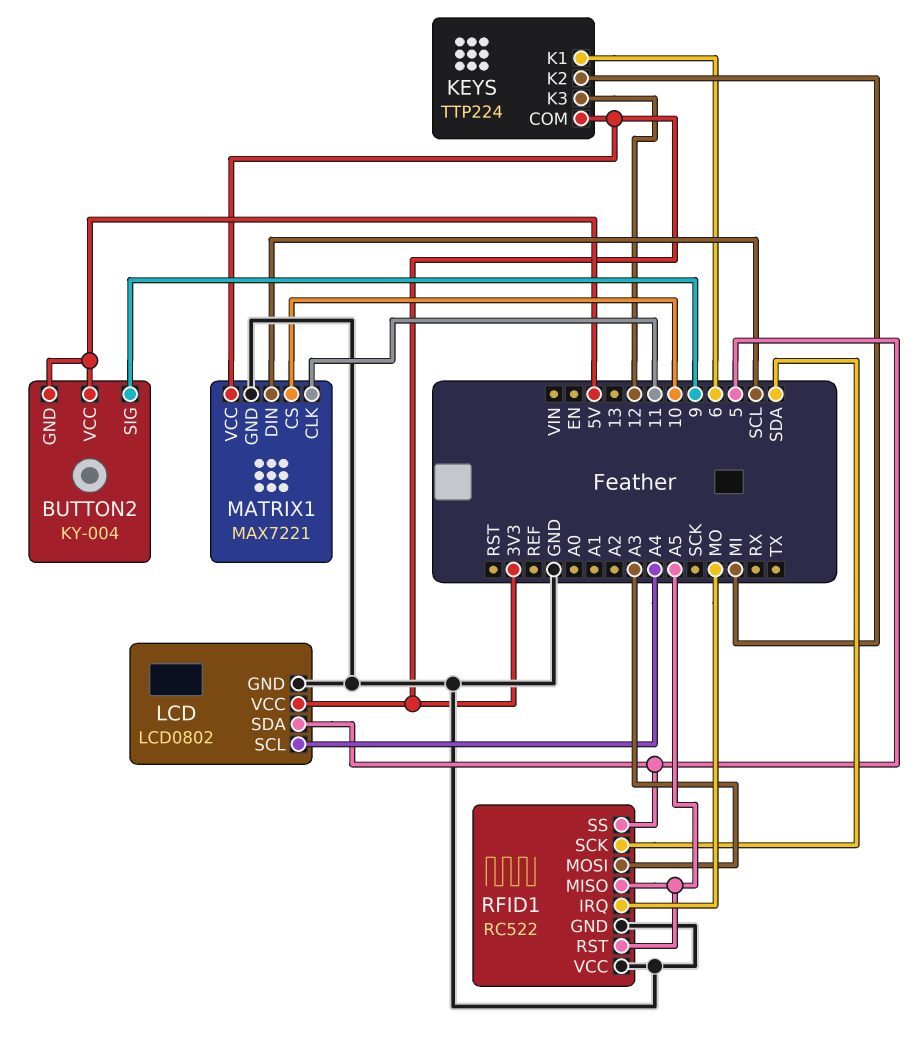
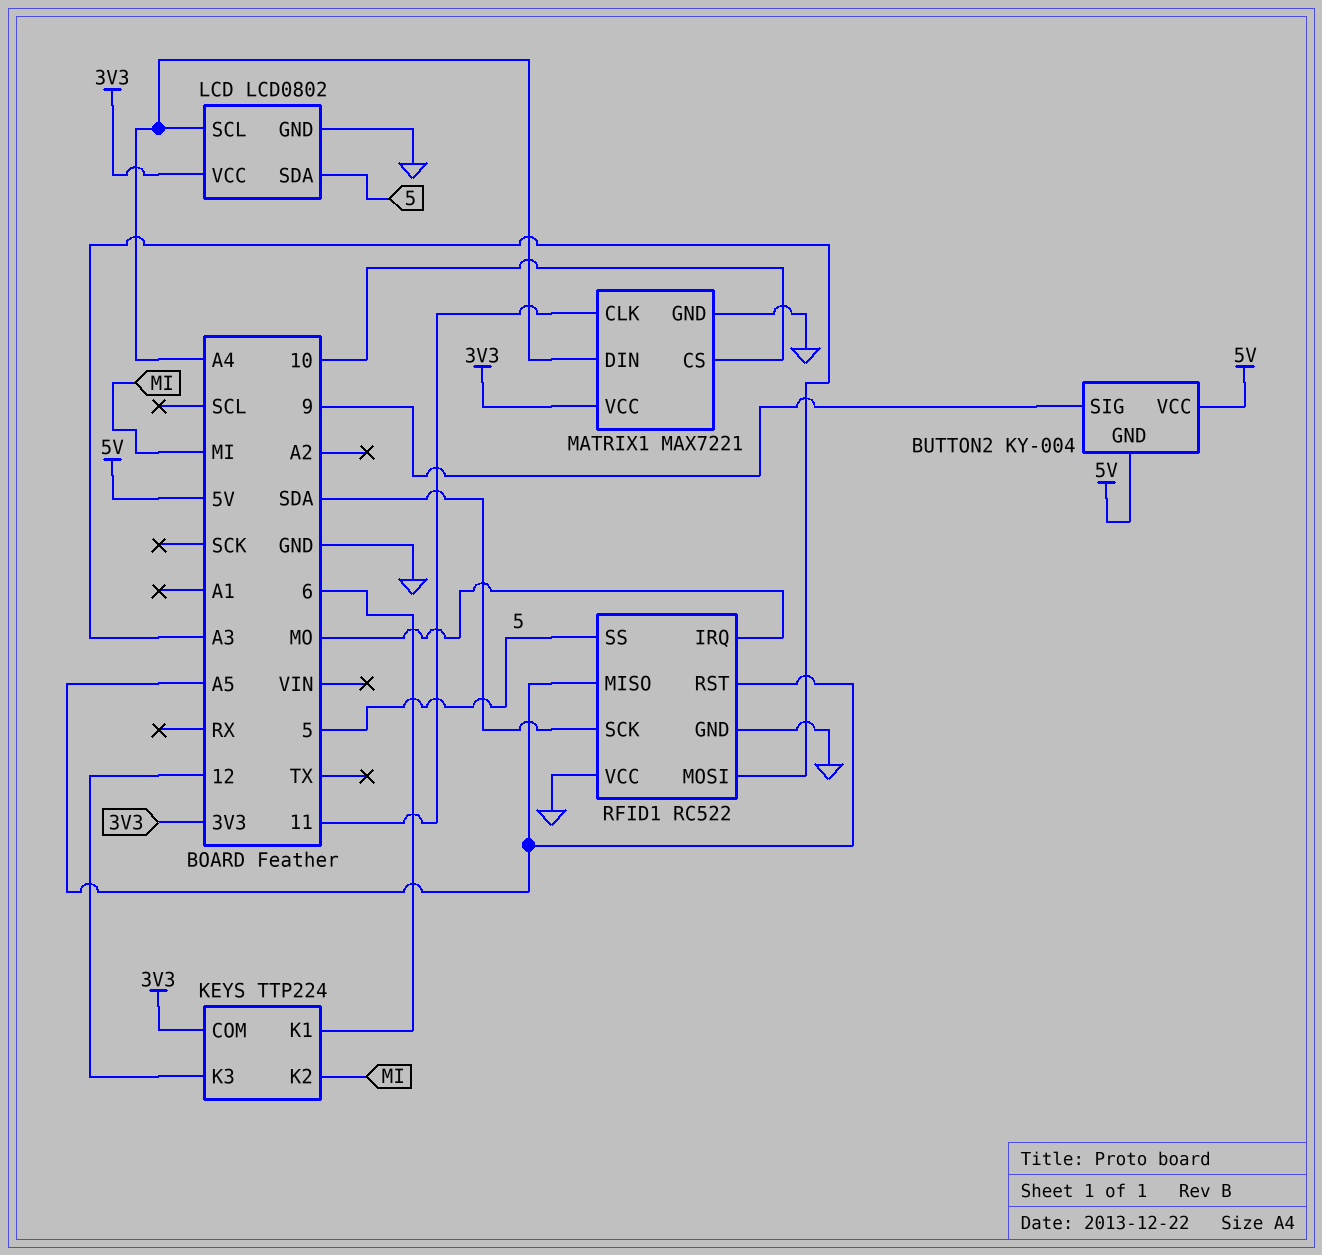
MATRIX1 pin DIN: SCL -> A4

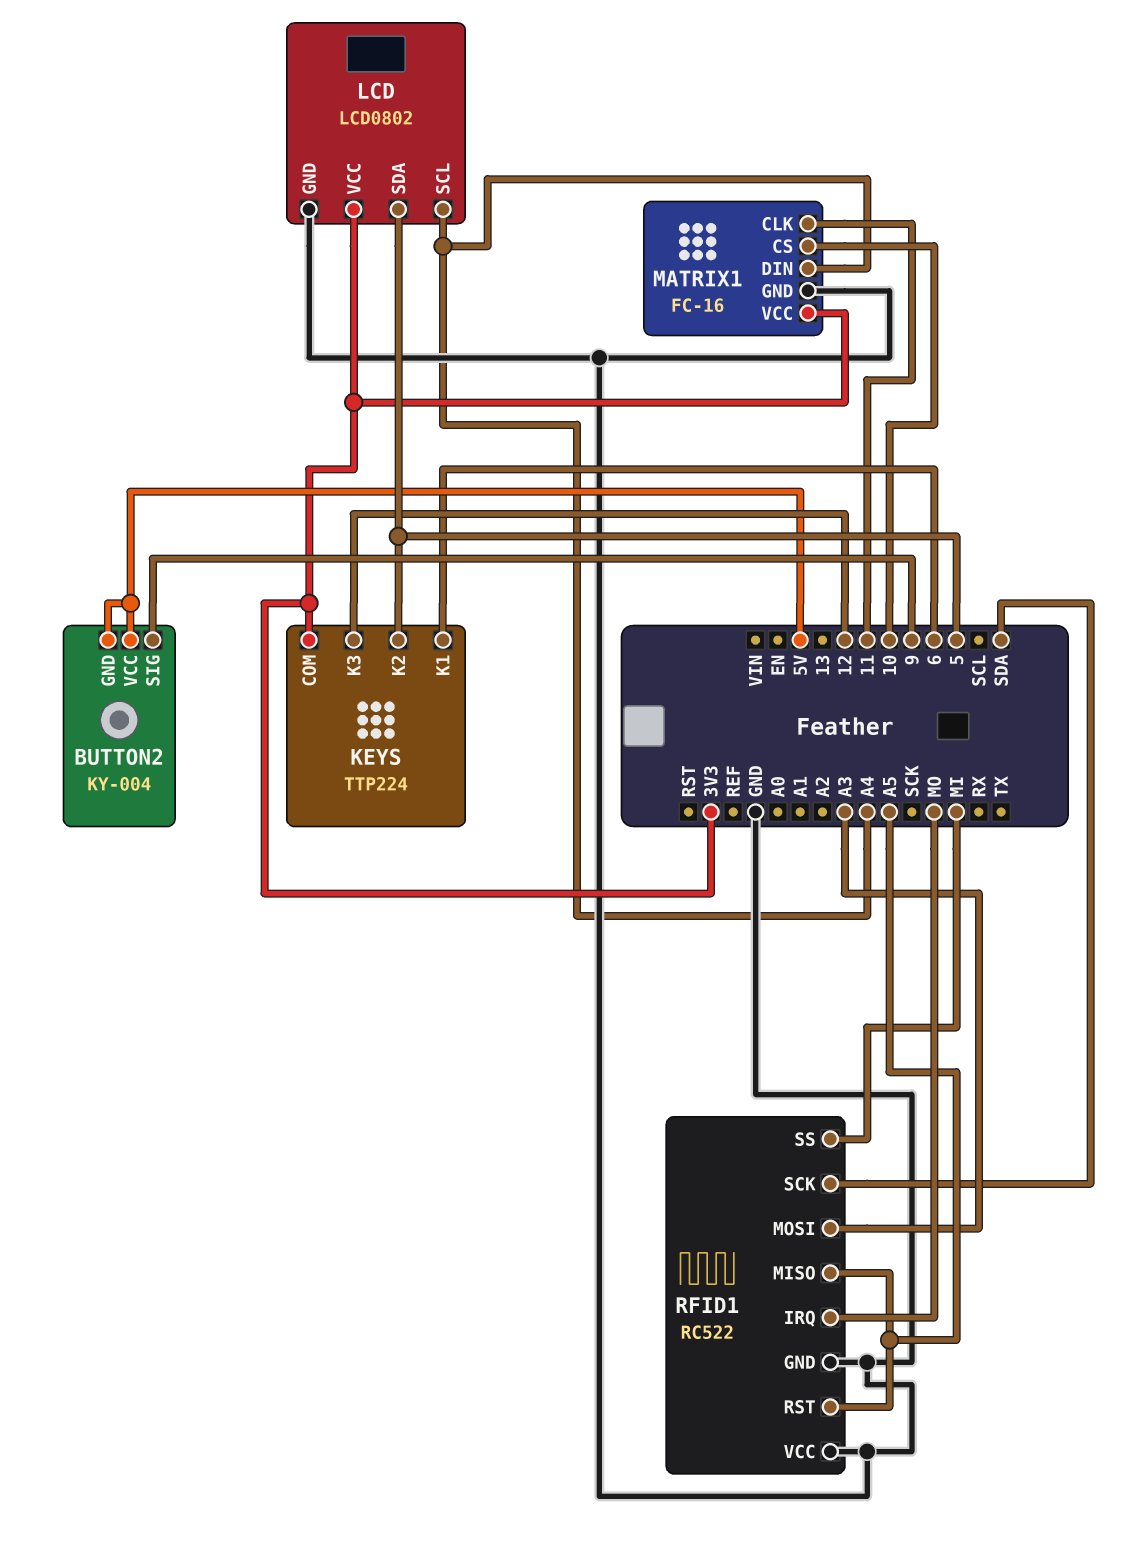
KEYS pin K2: MI -> 5
MATRIX1: MAX7221 -> FC-16
RFID1 pin SS: 5 -> MI

